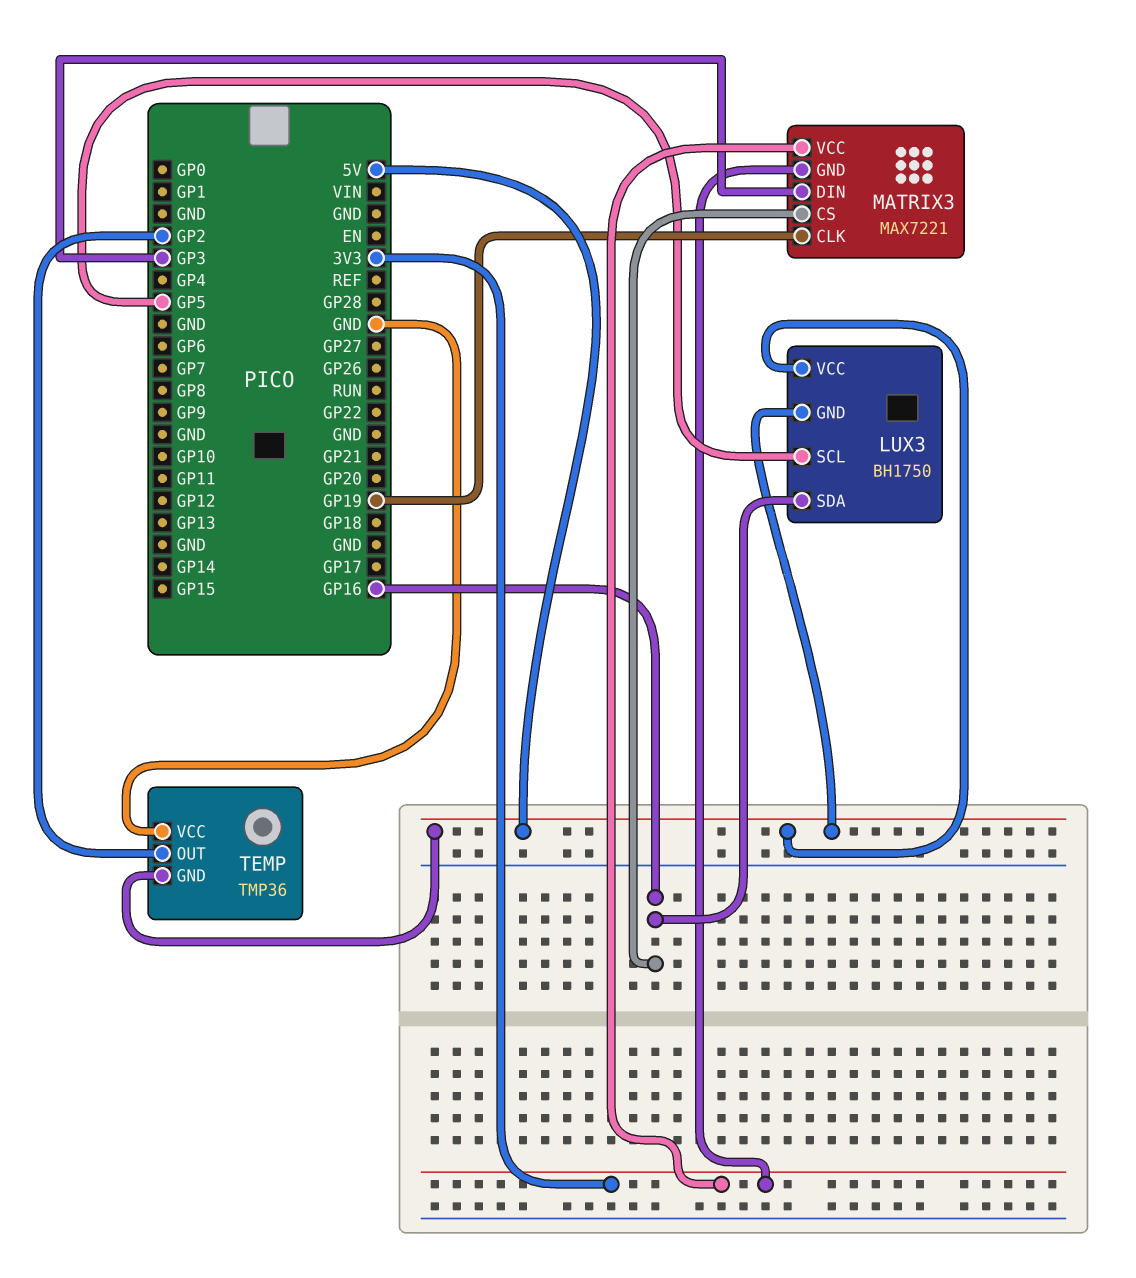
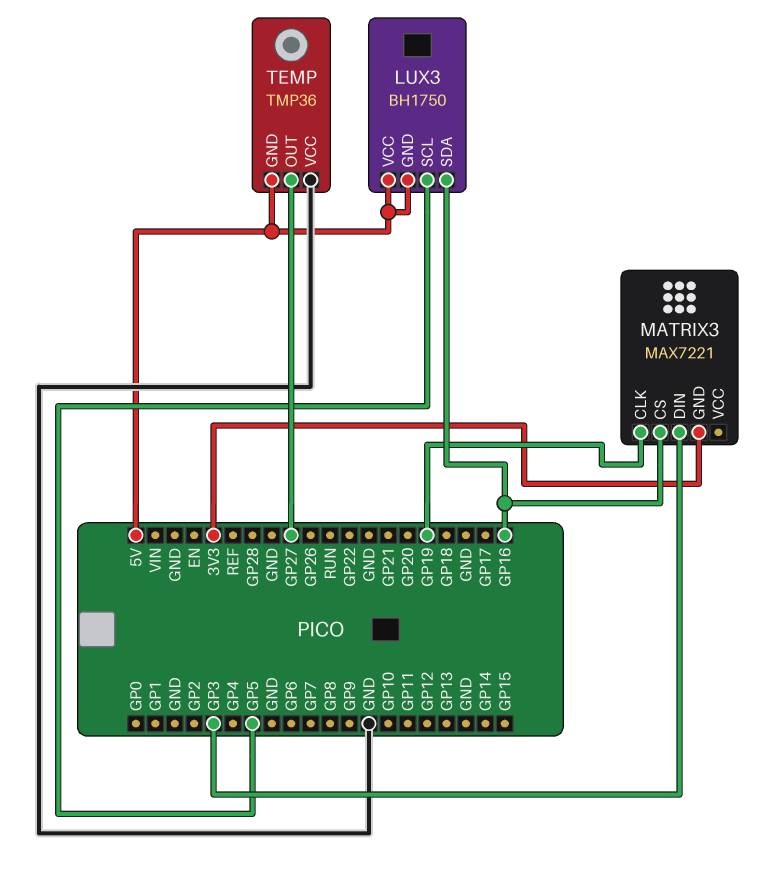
MATRIX3 pin VCC: 3V3 -> none
TEMP pin OUT: GP2 -> GP27

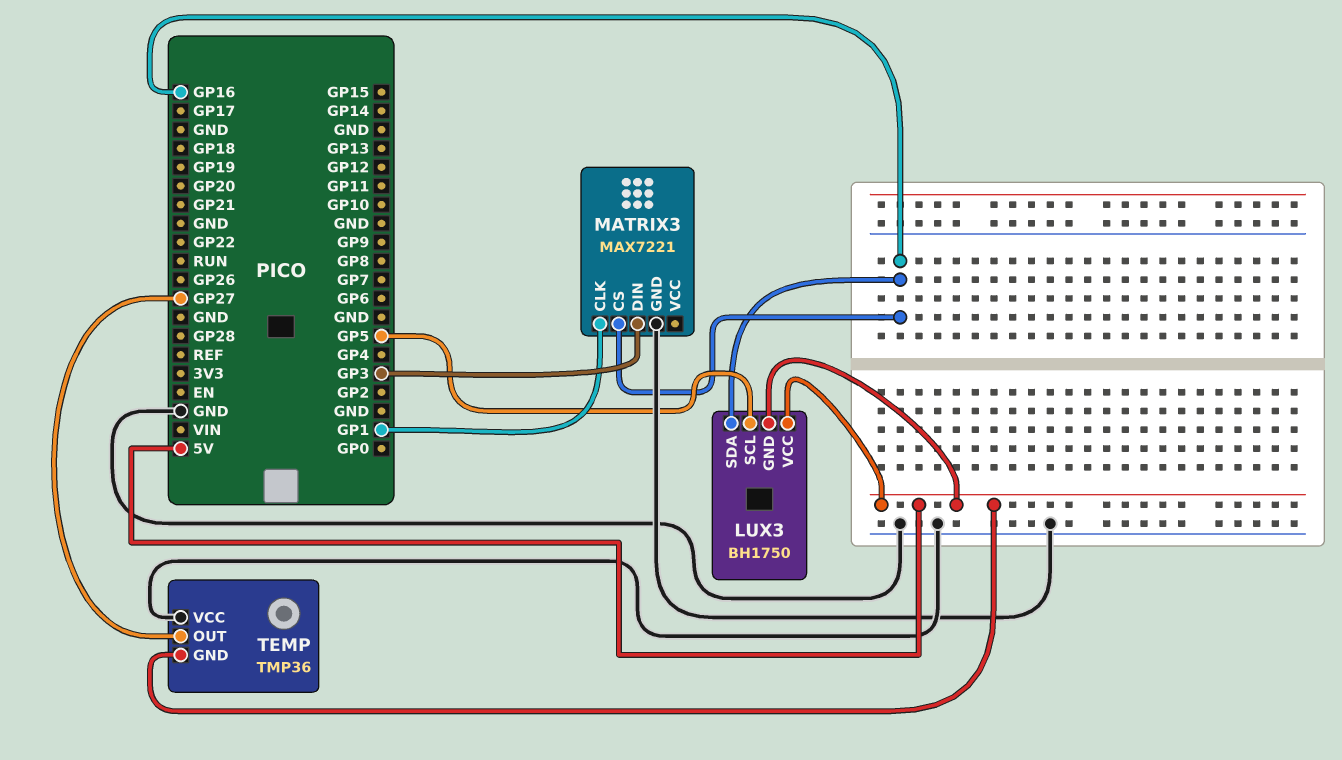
MATRIX3 pin CLK: GP19 -> GP1
MATRIX3 pin GND: 3V3 -> GND

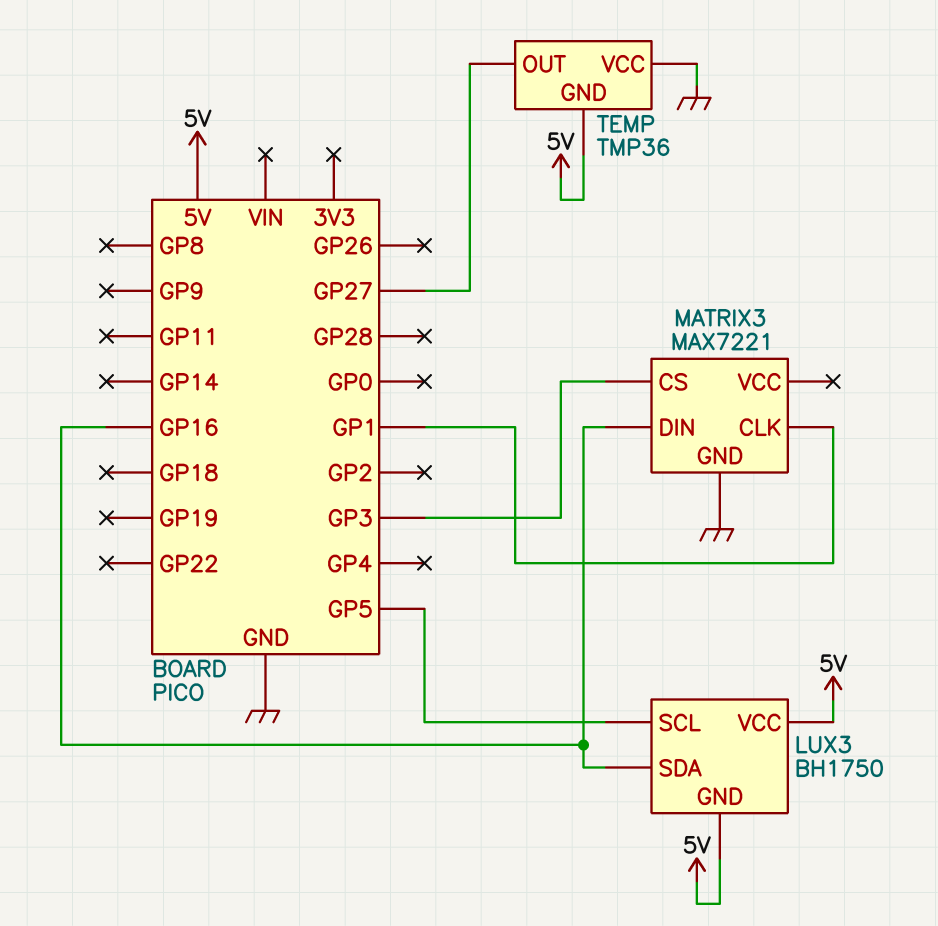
MATRIX3 pin CS: GP16 -> GP3
MATRIX3 pin DIN: GP3 -> GP16

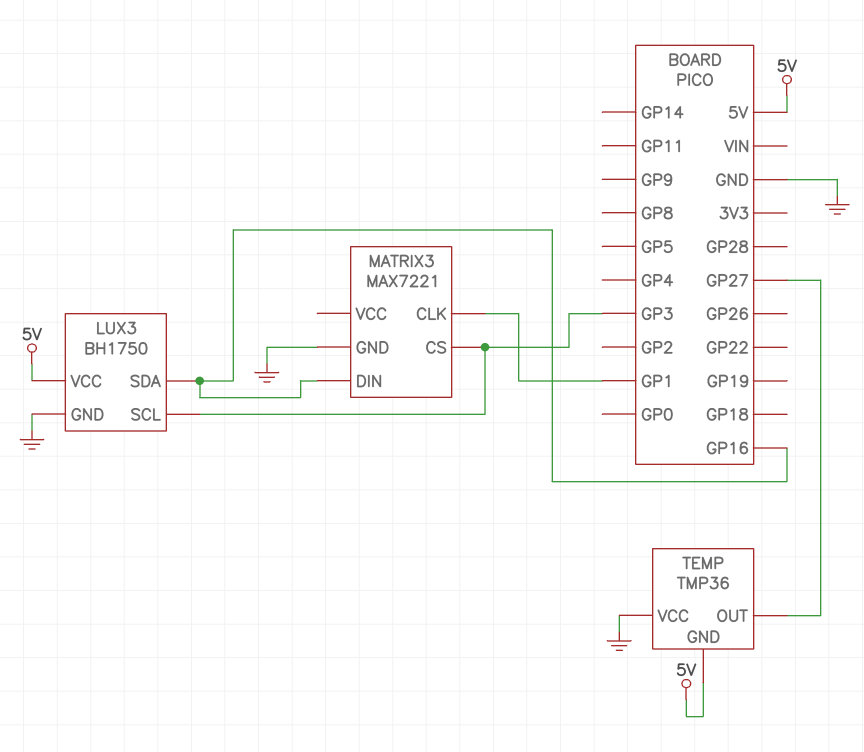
LUX3 pin GND: 5V -> GND
LUX3 pin SCL: GP5 -> GP3

